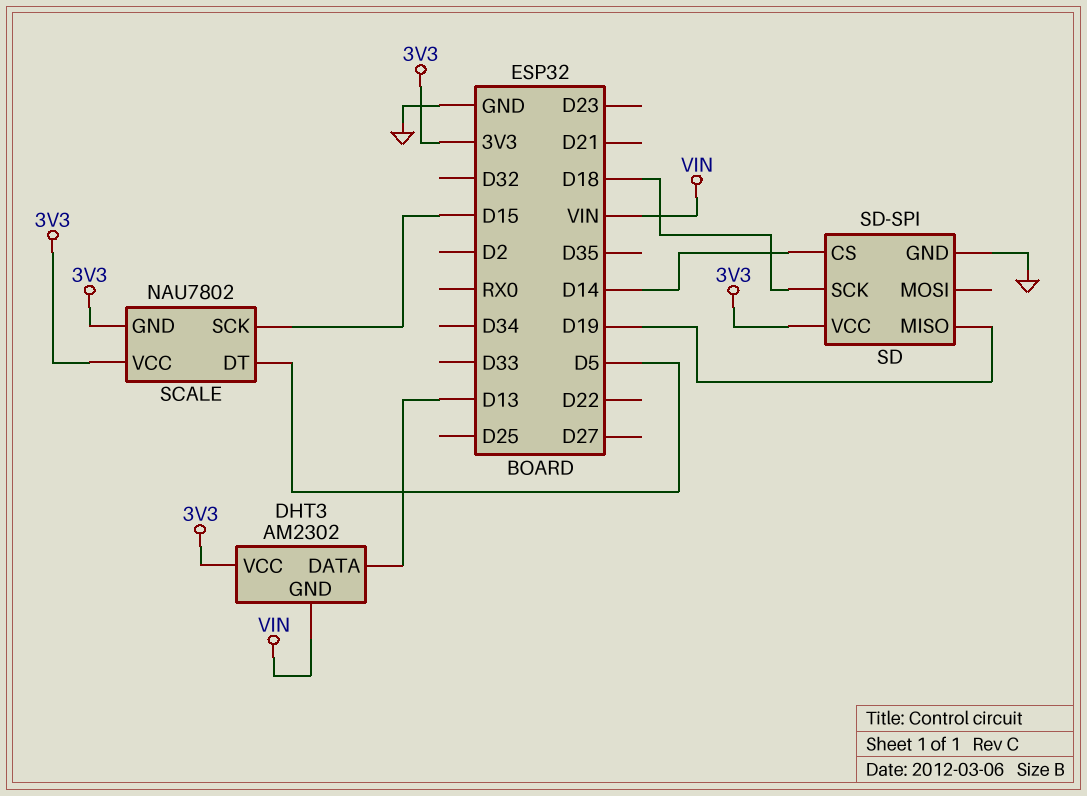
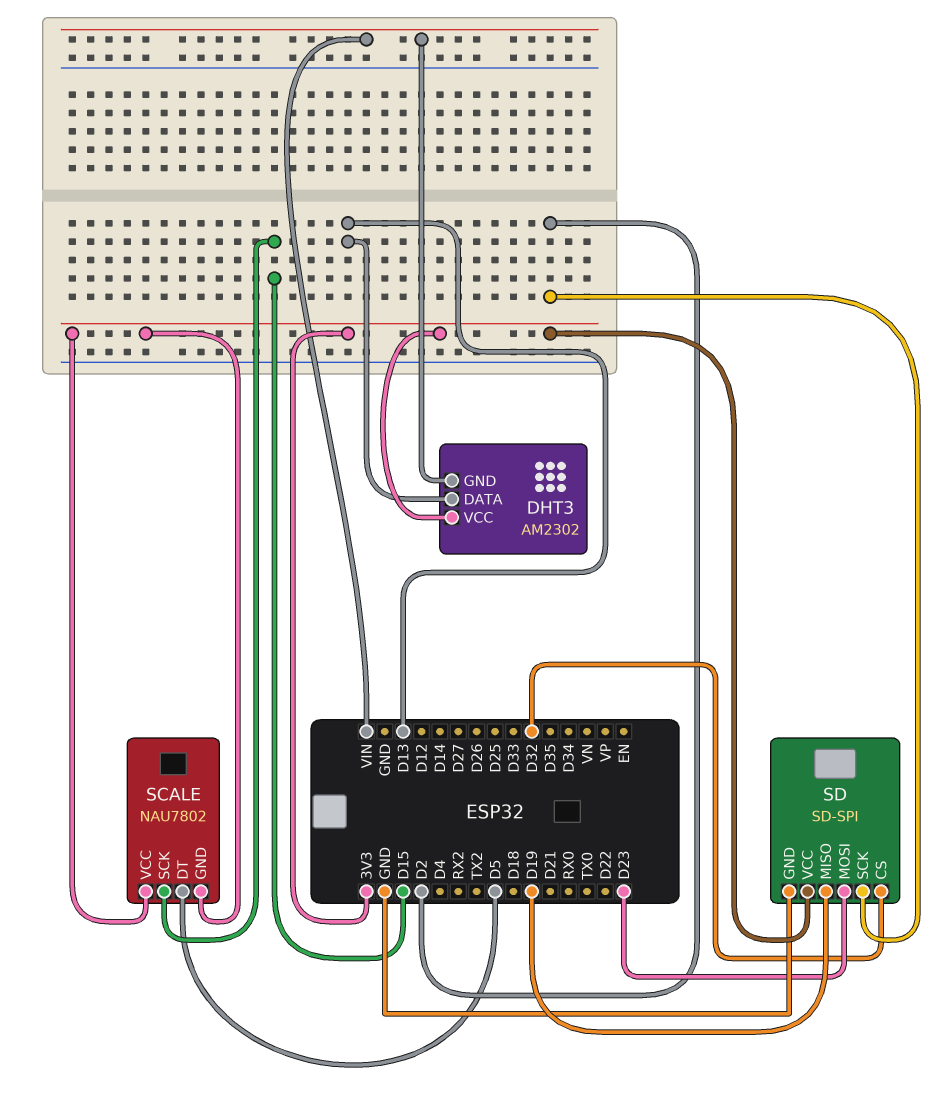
SD pin CS: D14 -> D32
SD pin MOSI: none -> D23
SD pin SCK: D18 -> D2

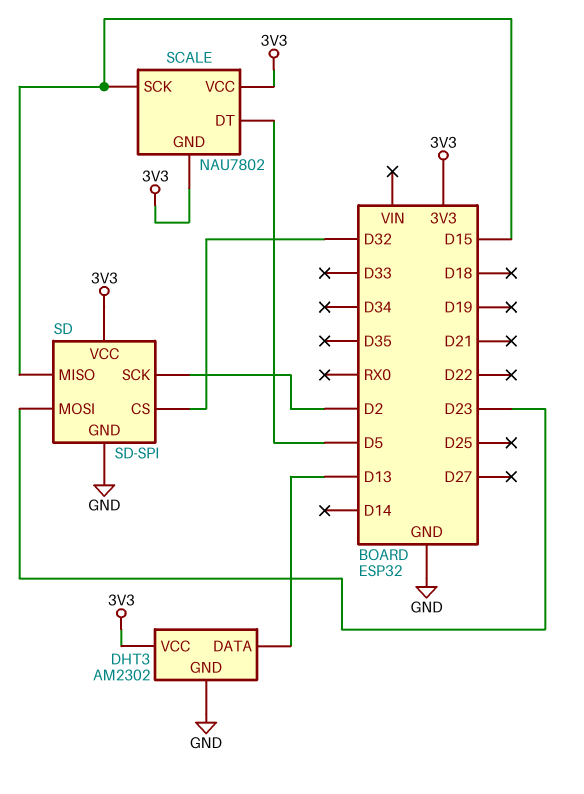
DHT3 pin GND: VIN -> GND
SD pin MISO: D19 -> D15

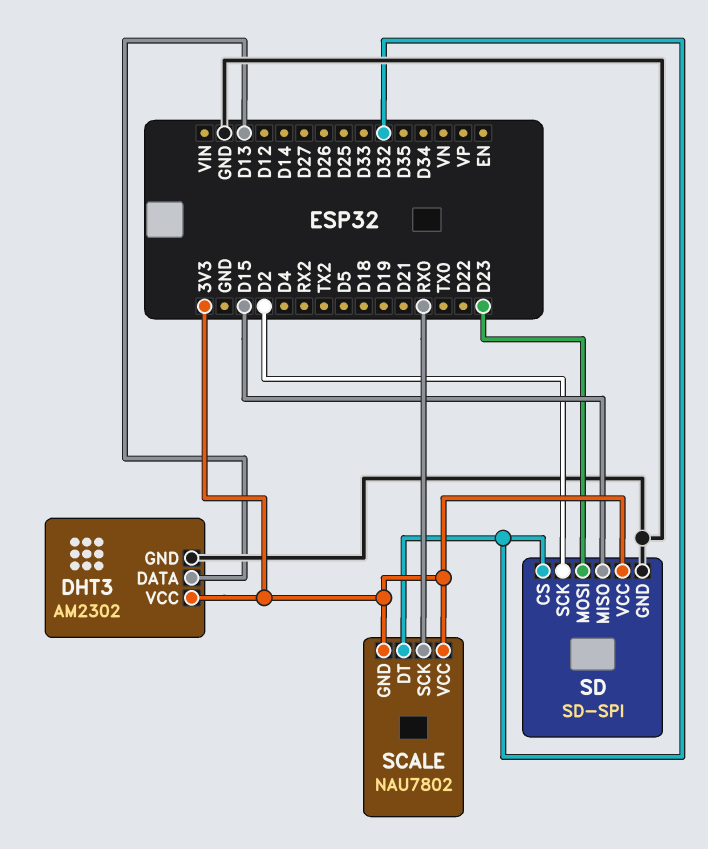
SCALE pin DT: D5 -> D32
SCALE pin SCK: D15 -> RX0

